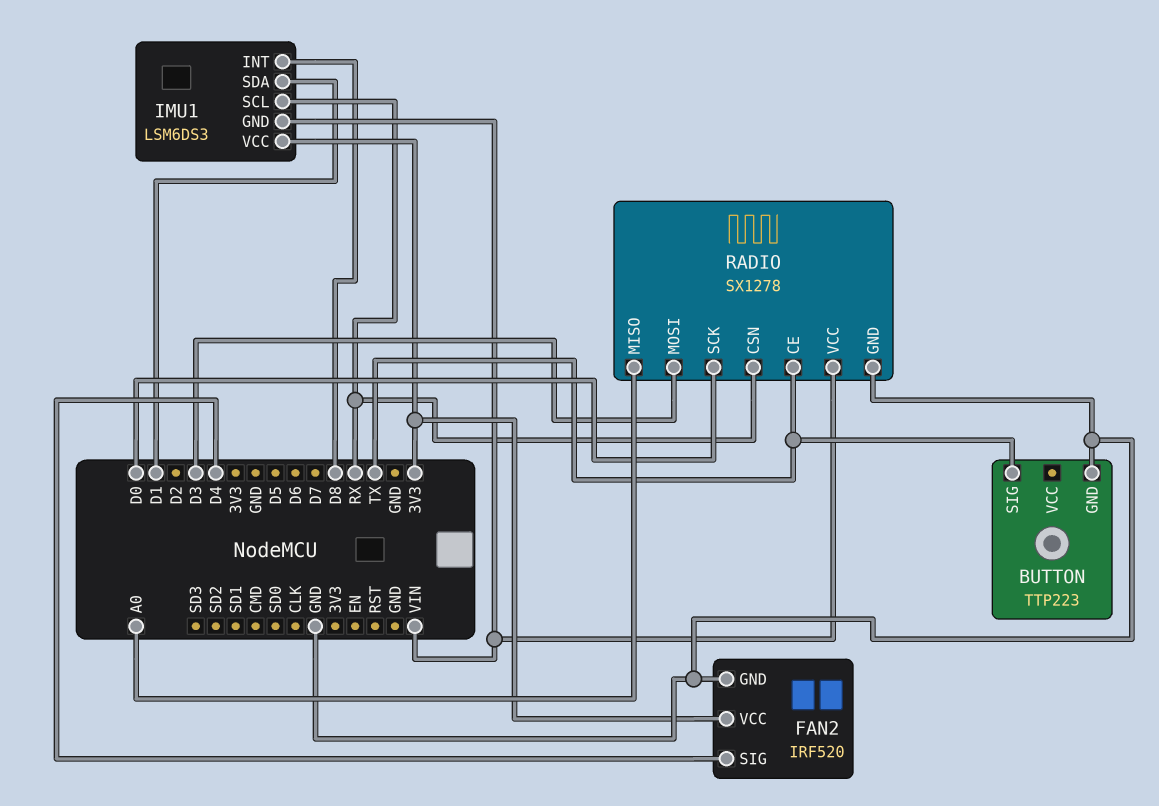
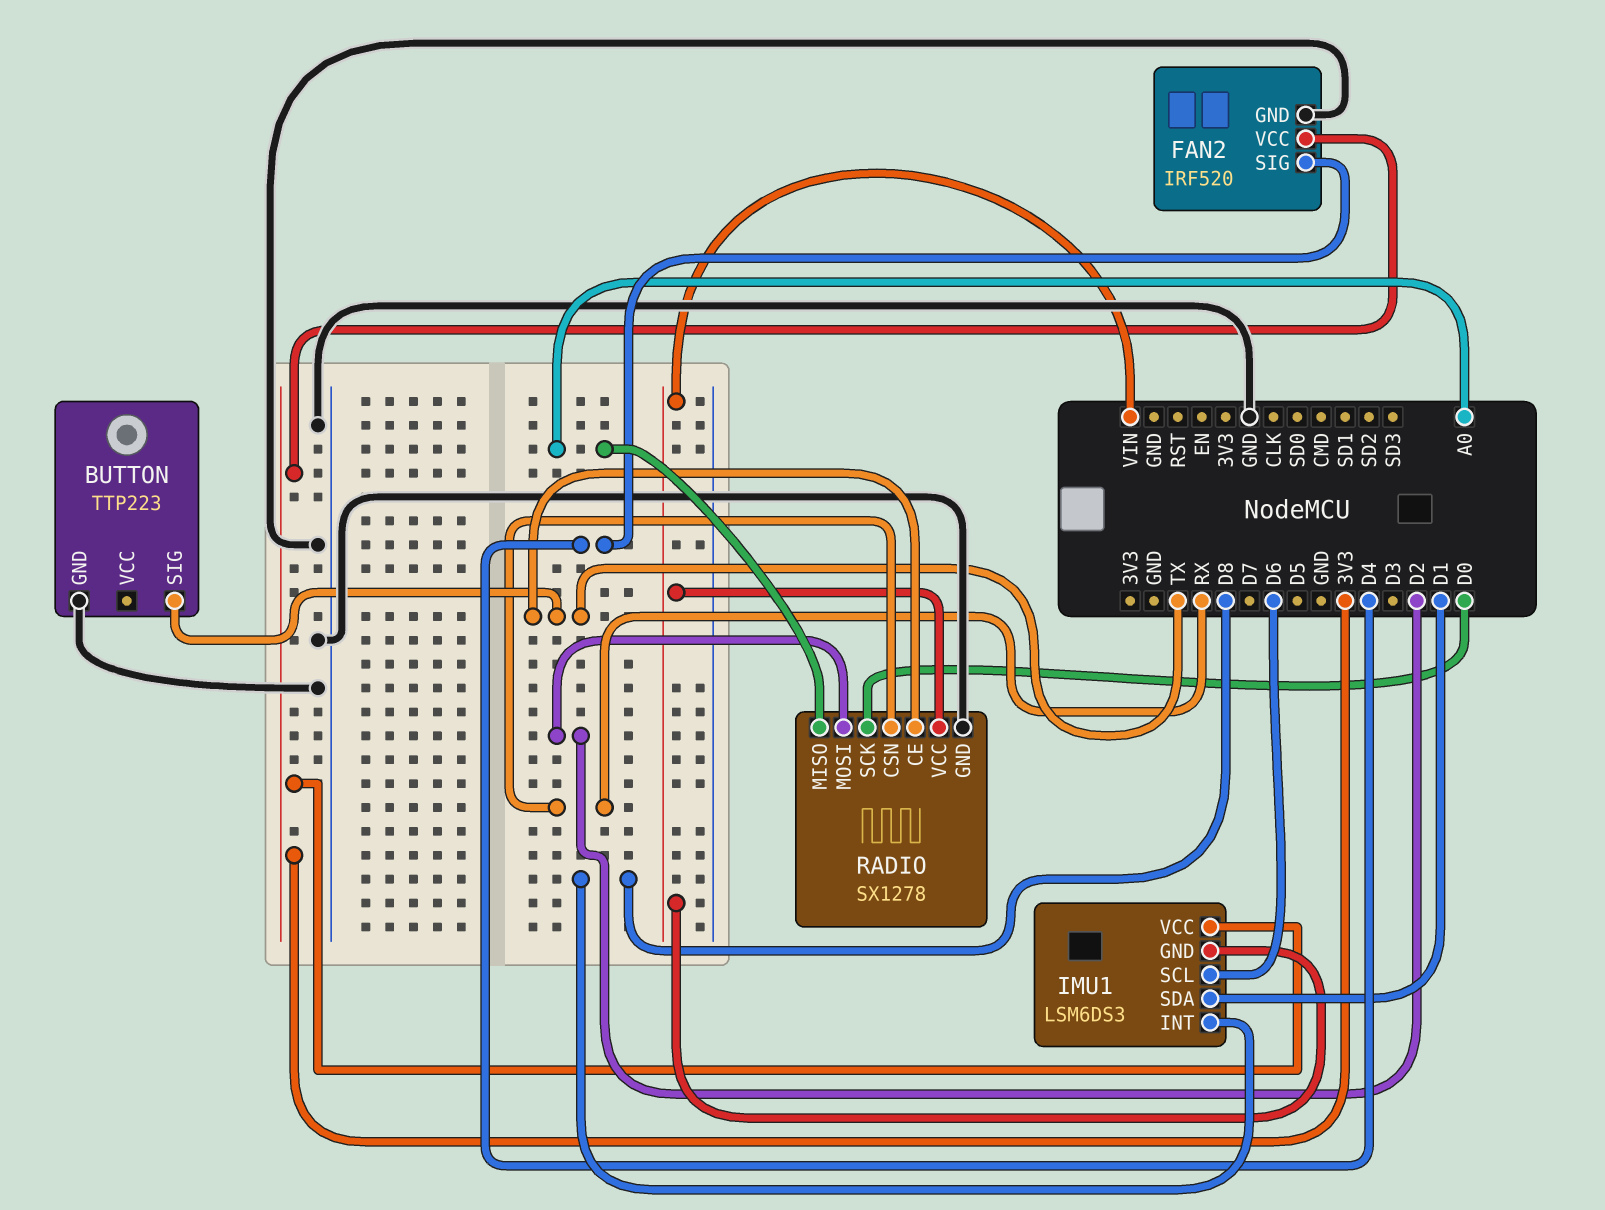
IMU1 pin SCL: RX -> D6
RADIO pin MOSI: D3 -> D2

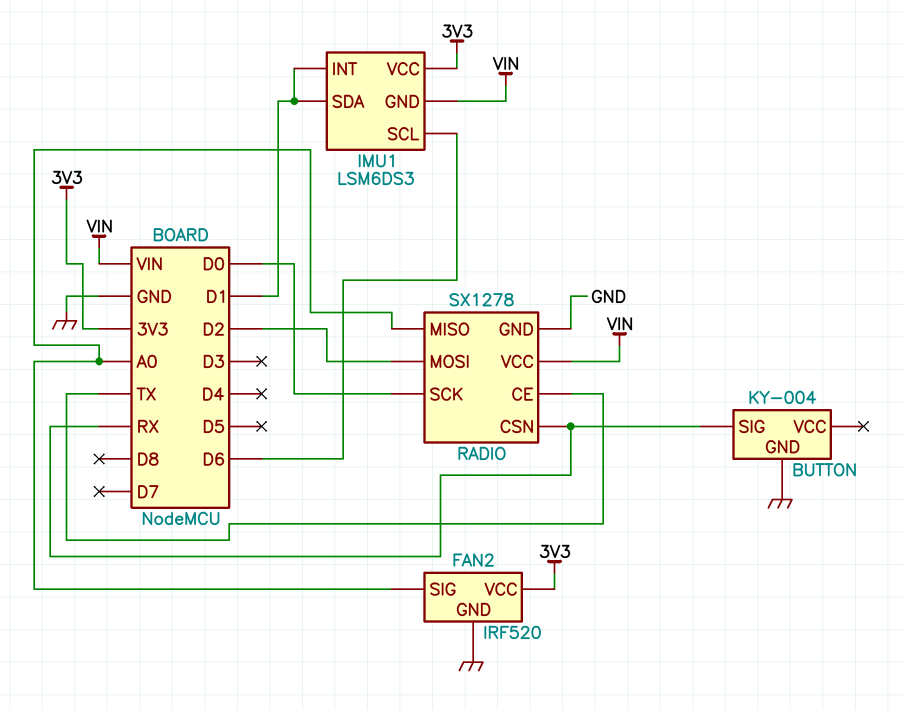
BUTTON: TTP223 -> KY-004
BUTTON pin SIG: TX -> RX
FAN2 pin SIG: D4 -> A0
IMU1 pin INT: D8 -> D1

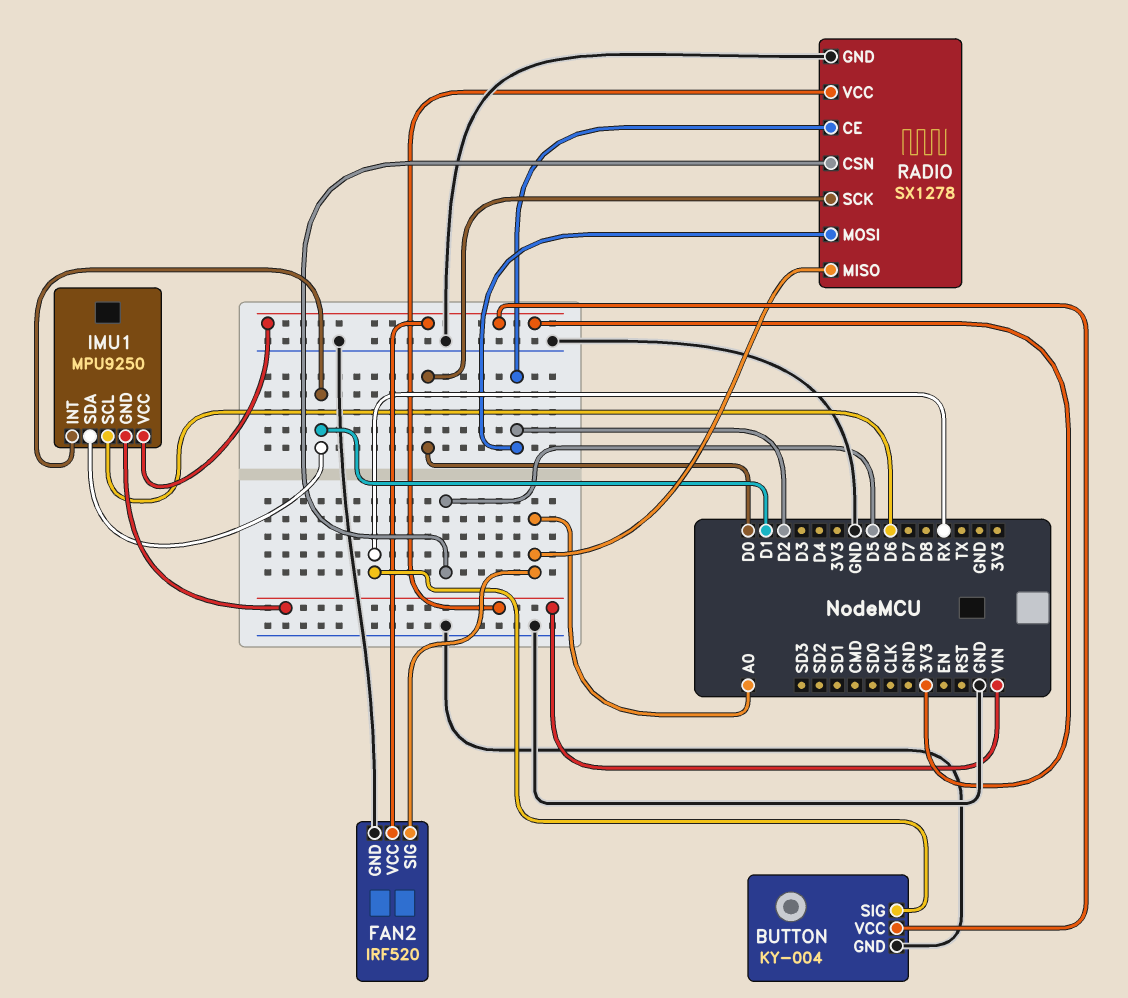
BUTTON pin VCC: none -> 3V3
IMU1: LSM6DS3 -> MPU9250
RADIO pin CE: TX -> D2
RADIO pin CSN: RX -> D5

